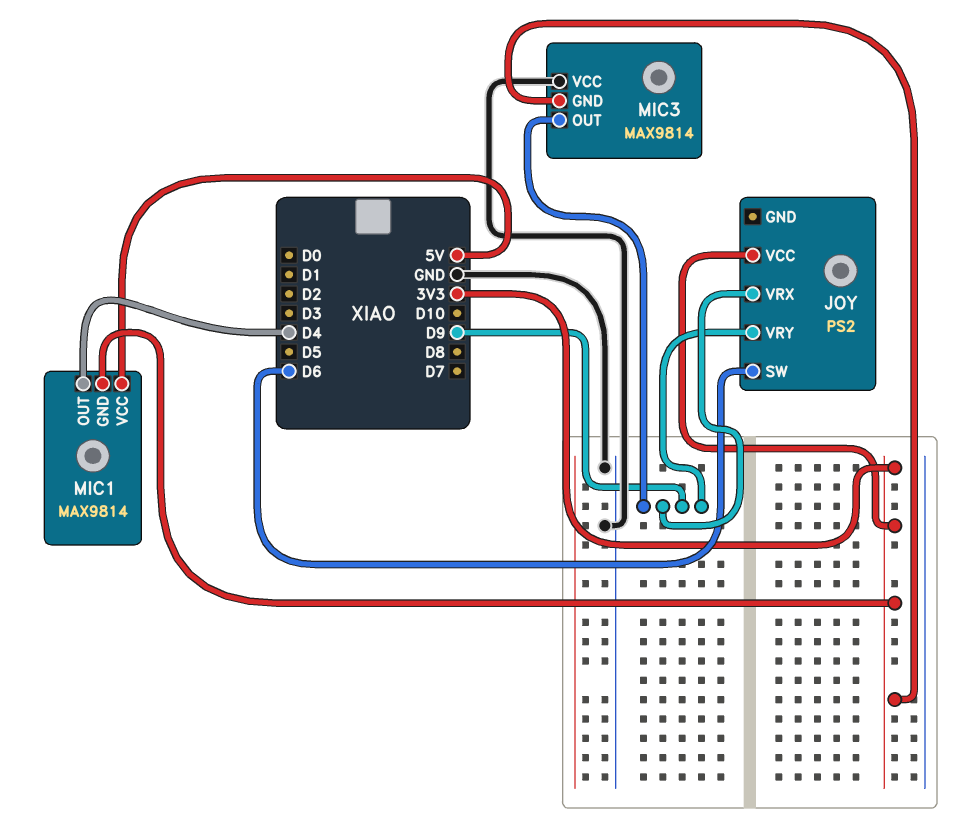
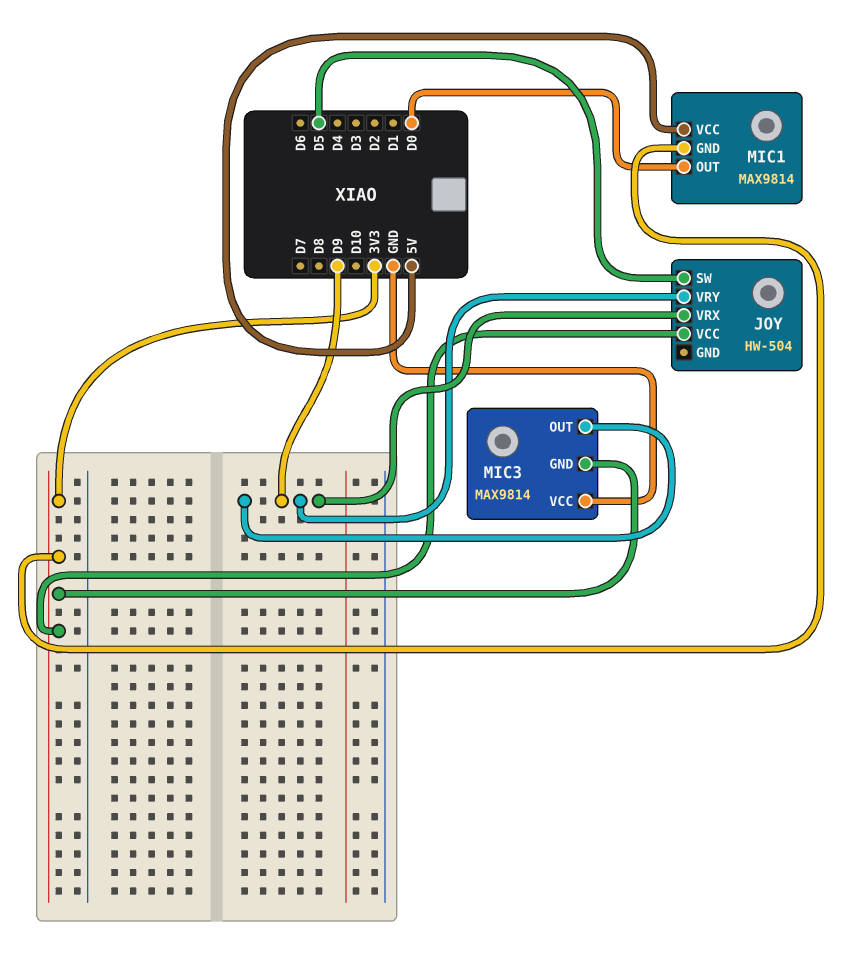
JOY: PS2 -> HW-504
JOY pin SW: D6 -> D5
MIC1 pin OUT: D4 -> D0

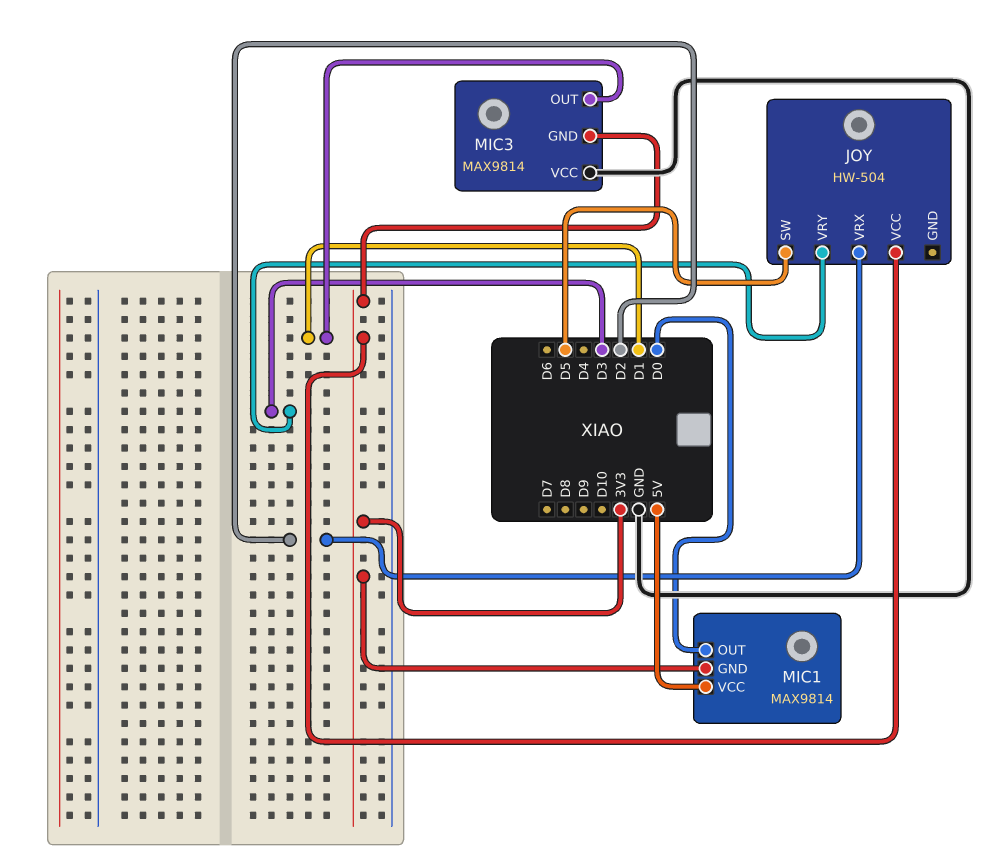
JOY pin VRX: D9 -> D2
JOY pin VRY: D9 -> D3
MIC3 pin OUT: D9 -> D1

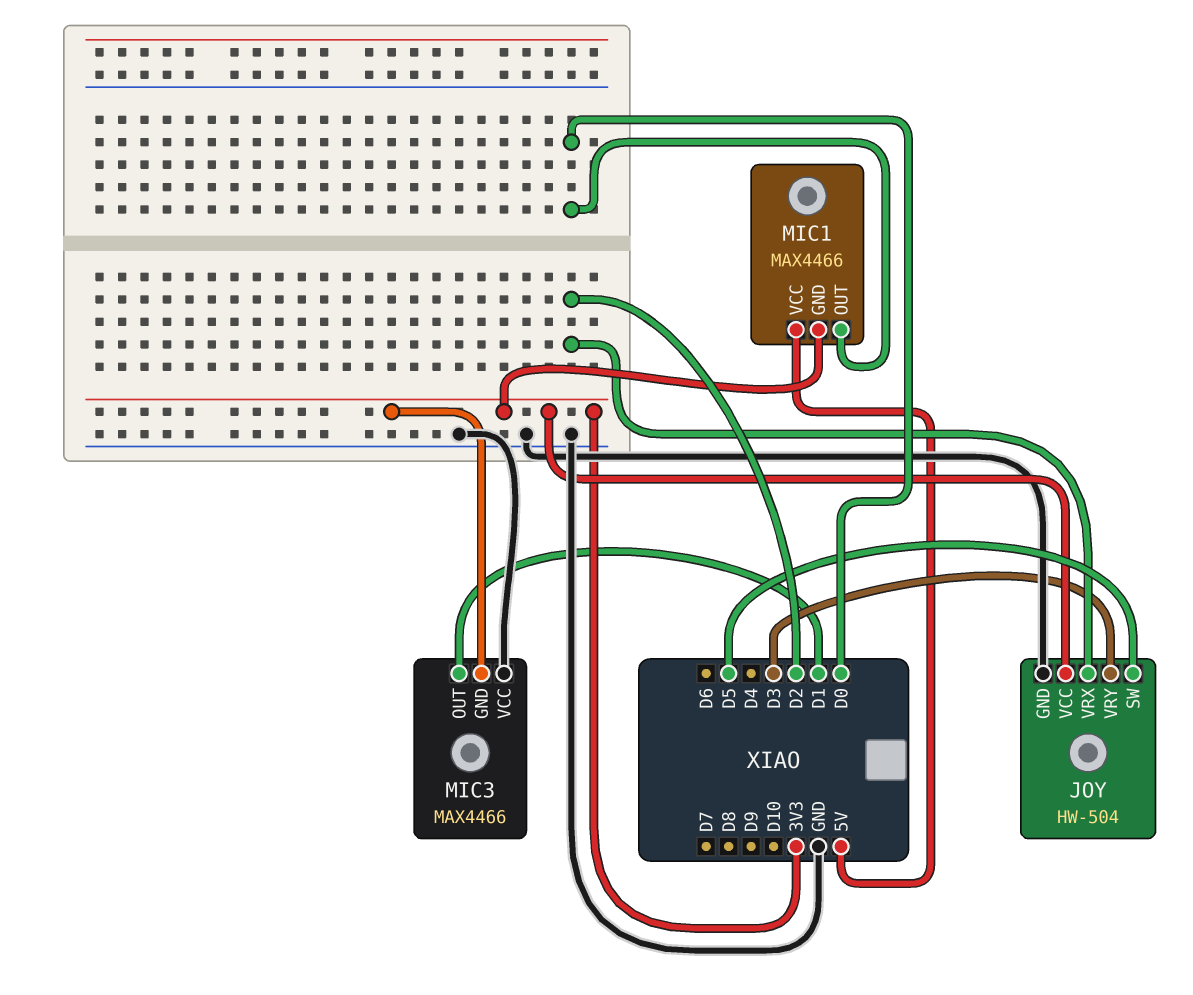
JOY pin GND: none -> GND
MIC1: MAX9814 -> MAX4466
MIC3: MAX9814 -> MAX4466

